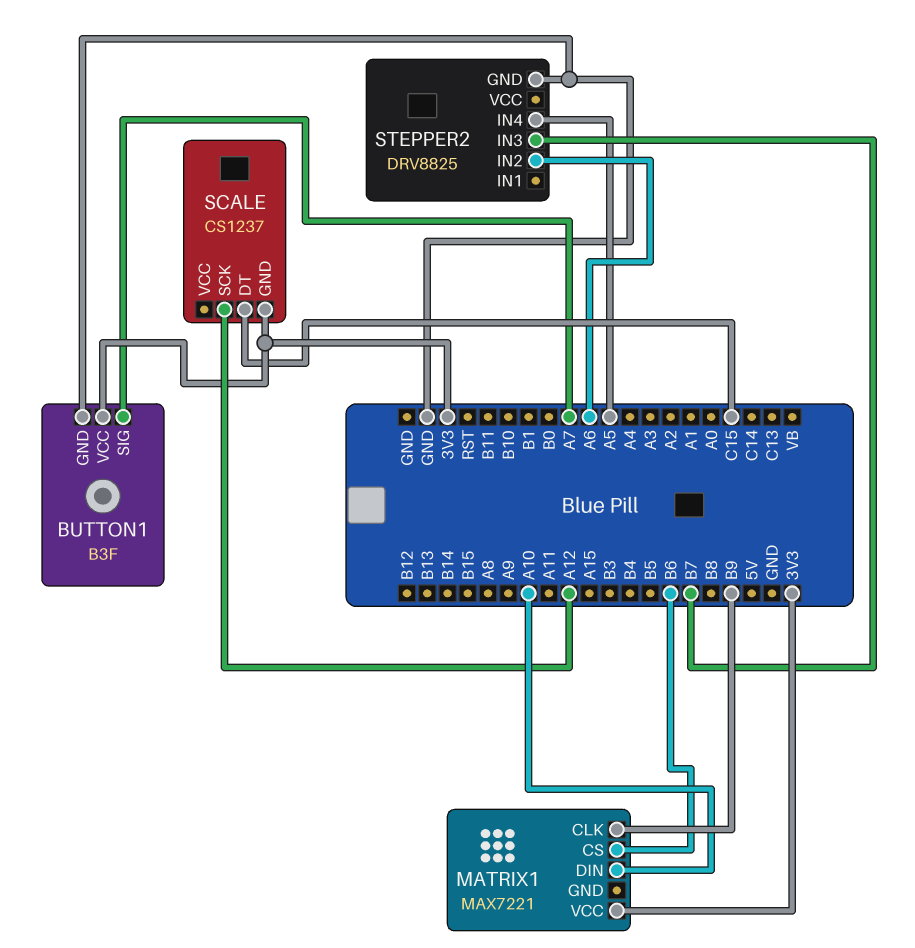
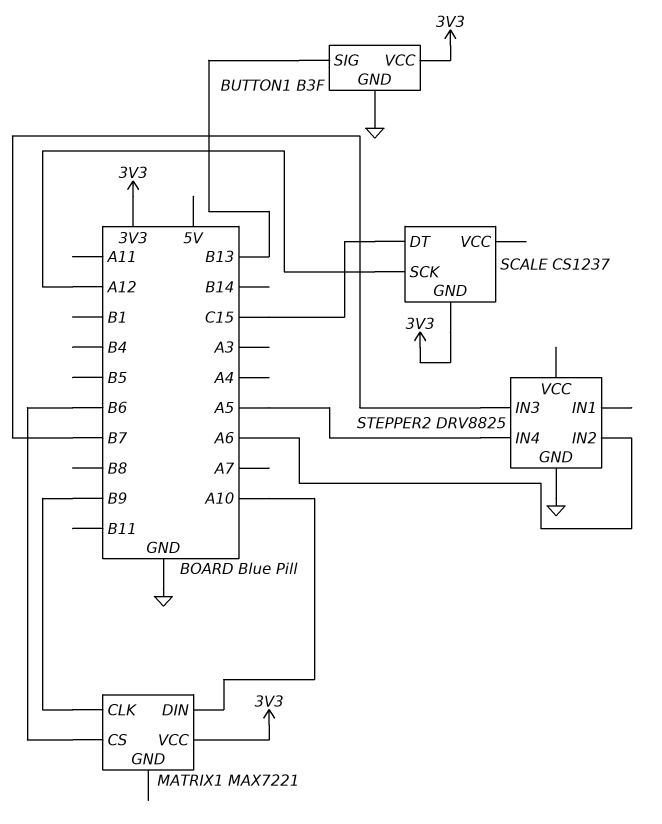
BUTTON1 pin SIG: A7 -> B13

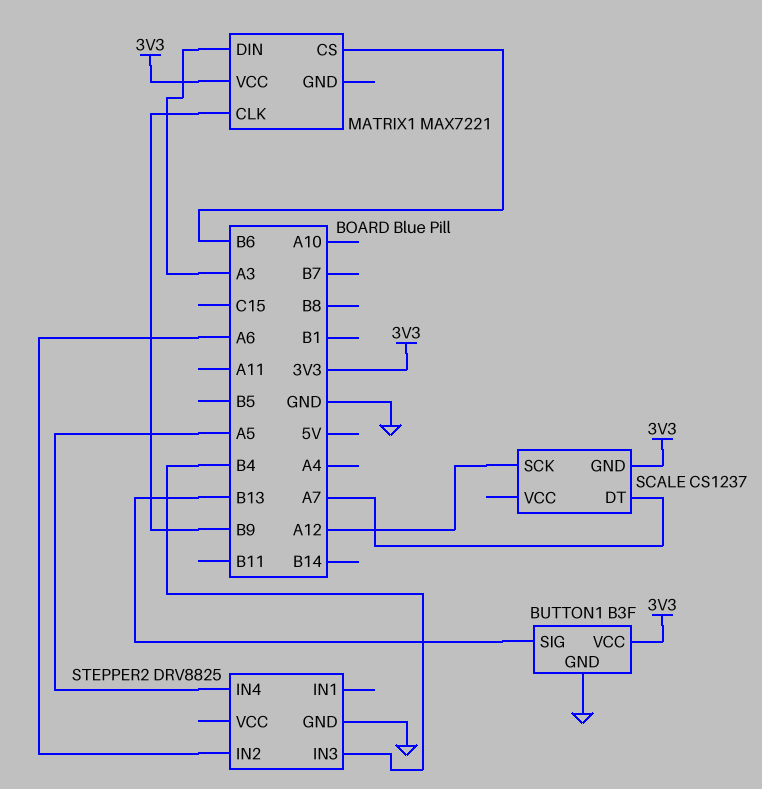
MATRIX1 pin DIN: A10 -> A3
SCALE pin DT: C15 -> A7
STEPPER2 pin IN3: B7 -> B4

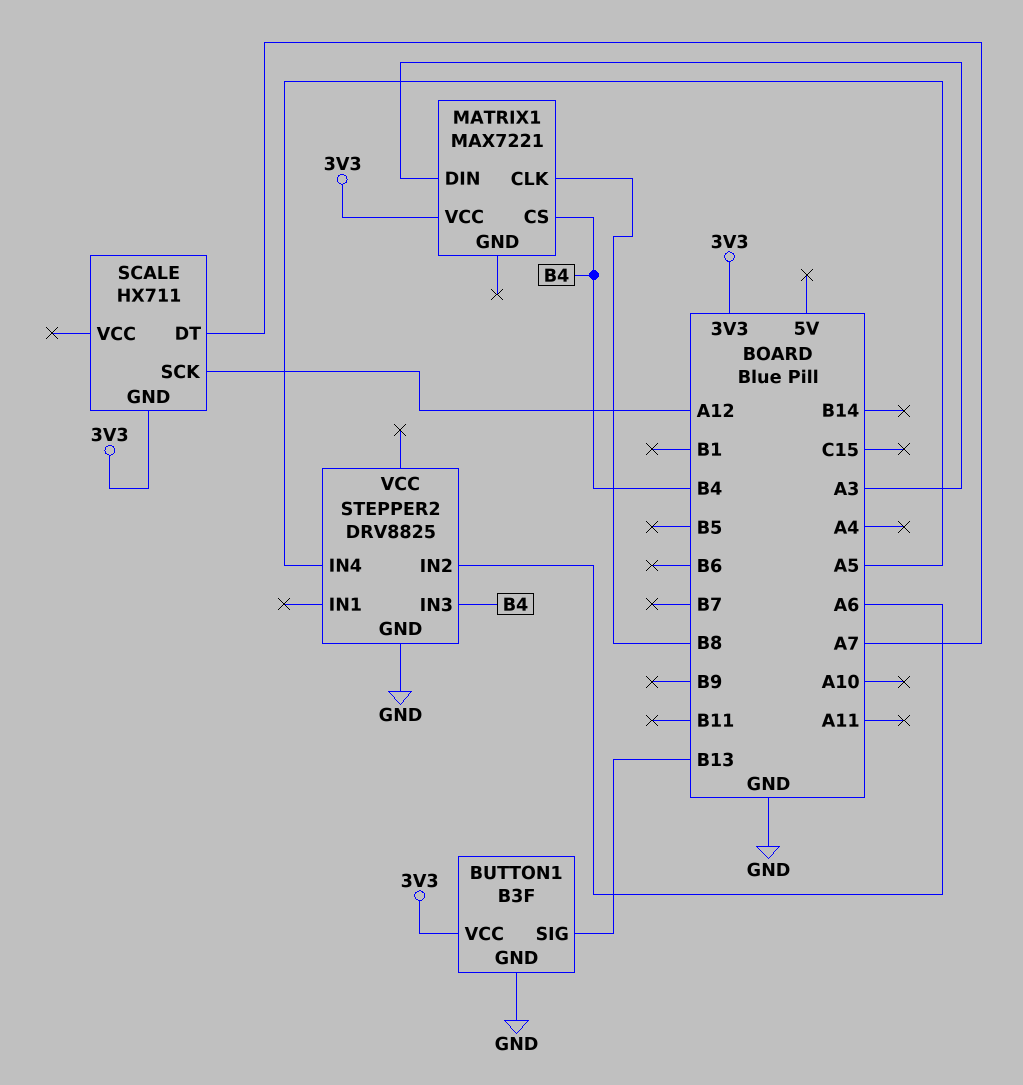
MATRIX1 pin CLK: B9 -> B8
MATRIX1 pin CS: B6 -> B4
SCALE: CS1237 -> HX711

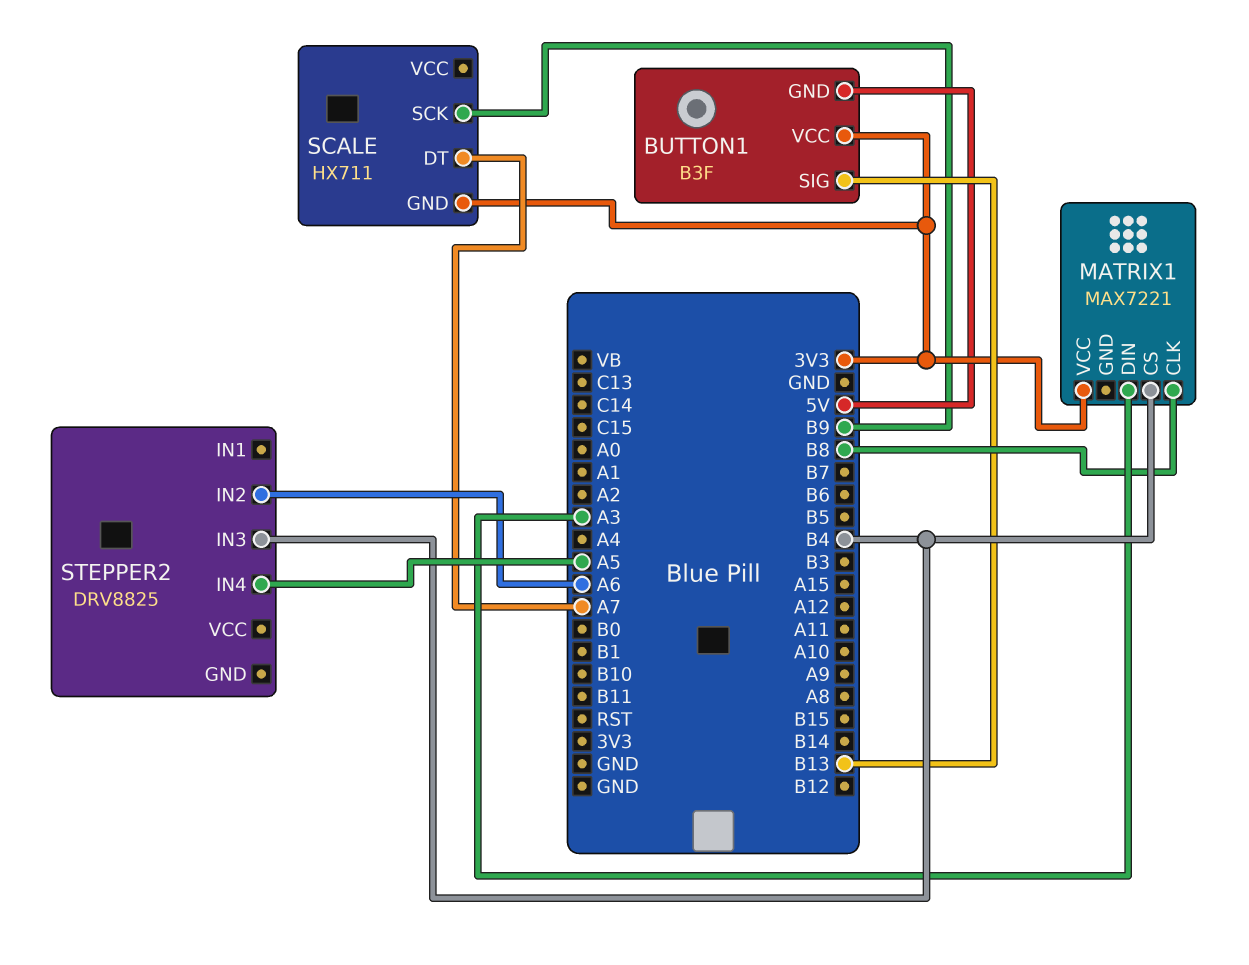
BUTTON1 pin GND: GND -> 5V
SCALE pin SCK: A12 -> B9
STEPPER2 pin GND: GND -> none

